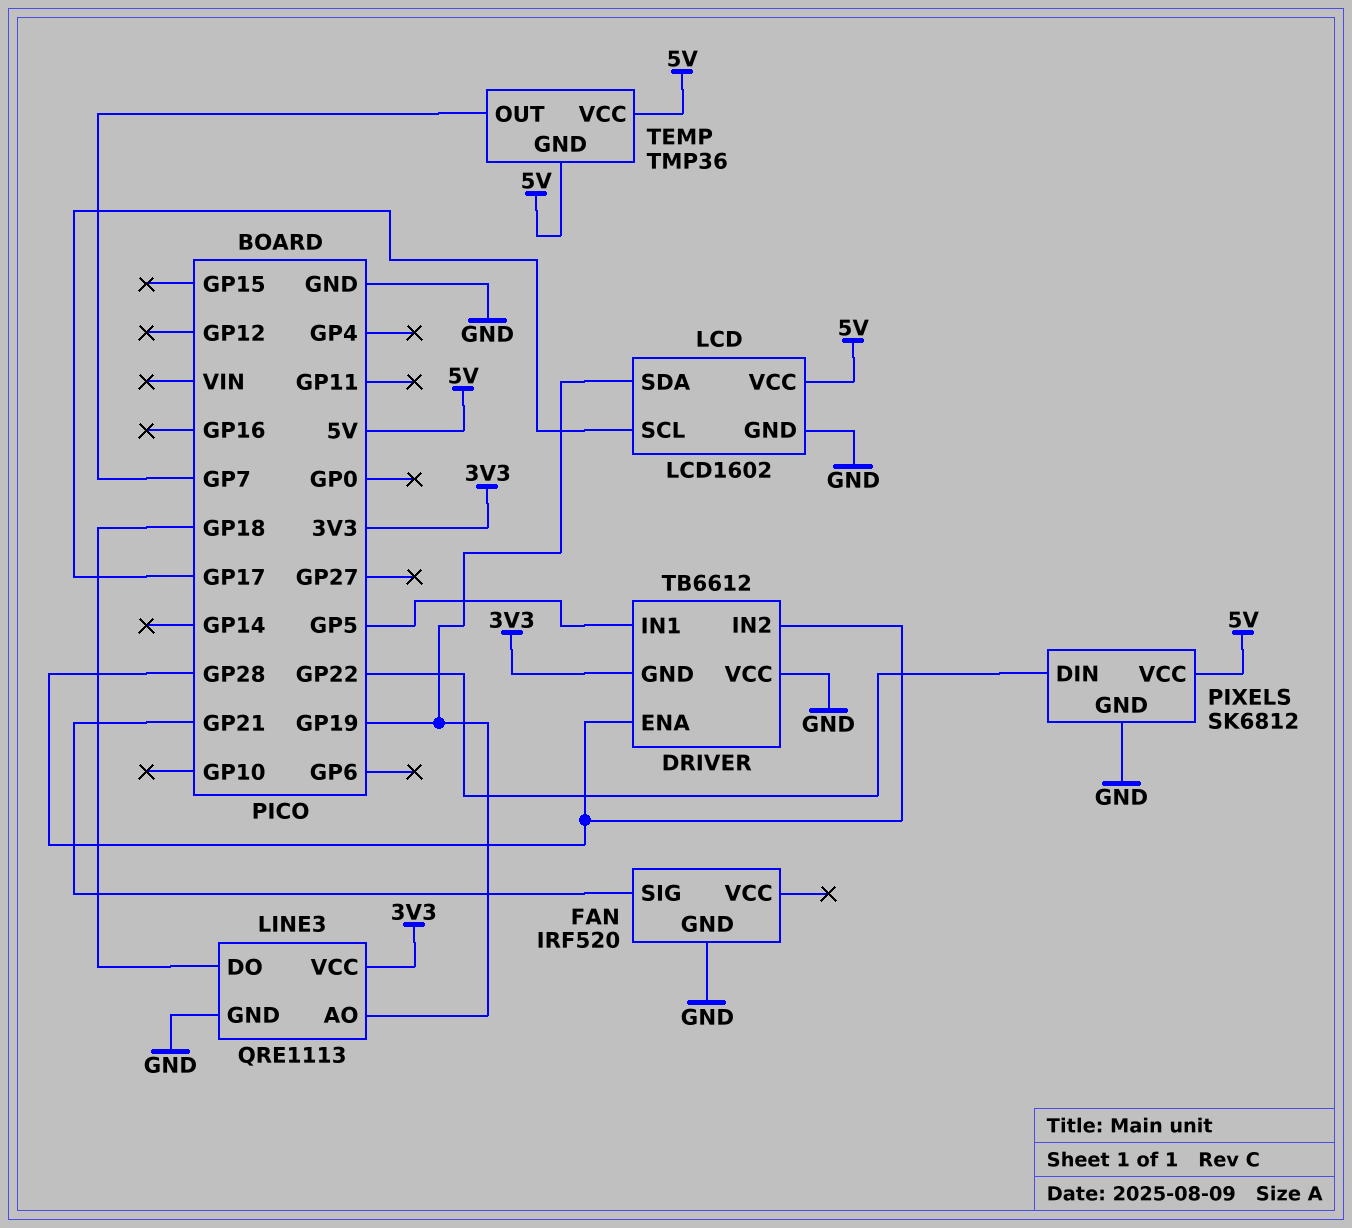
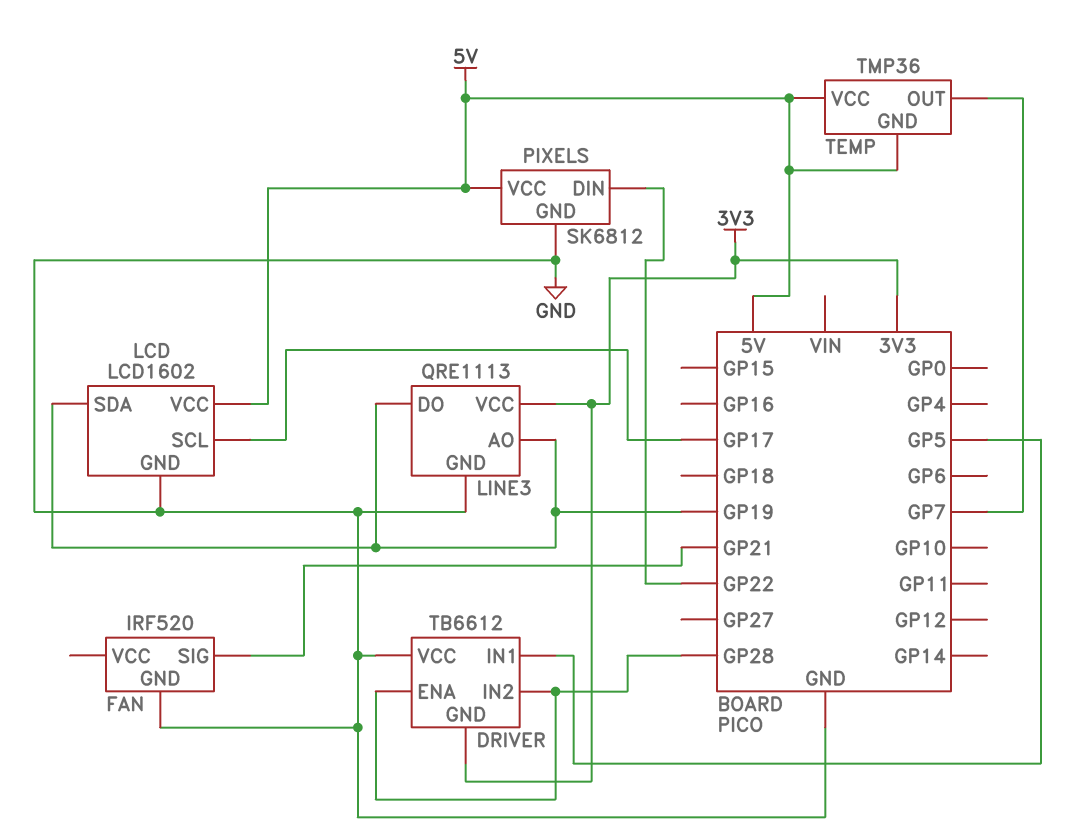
LINE3 pin DO: GP18 -> GP19

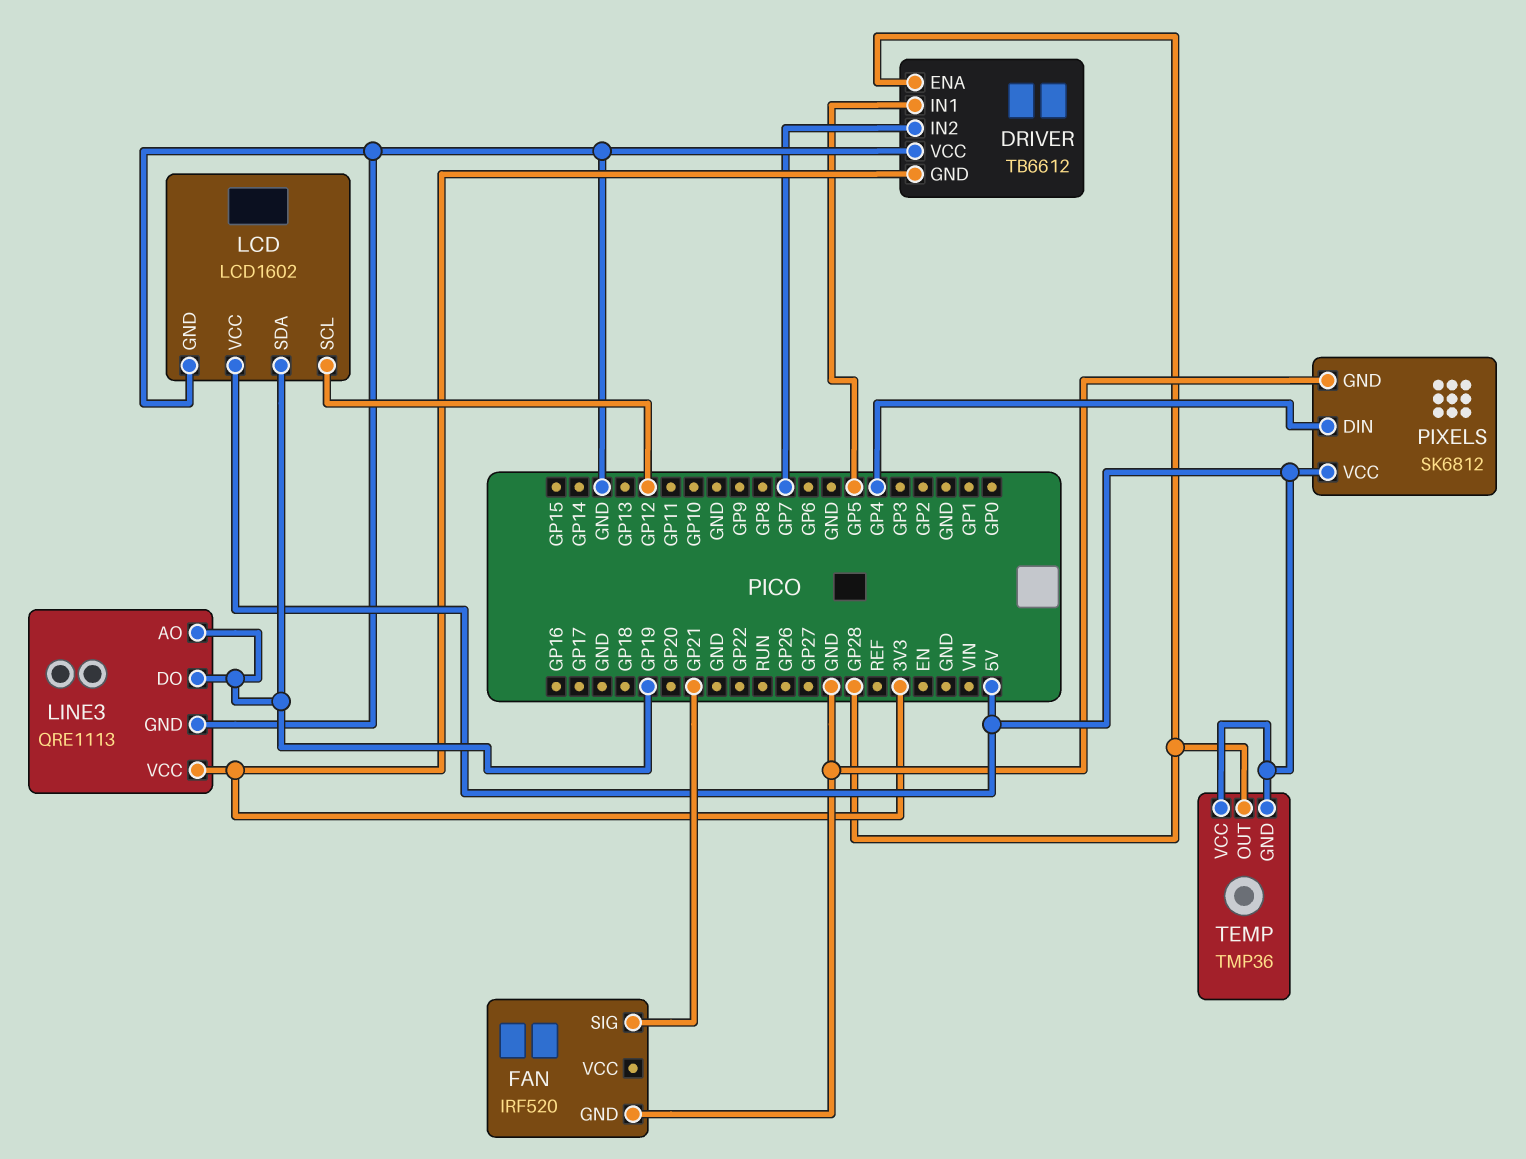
DRIVER pin IN2: GP28 -> GP7
LCD pin SCL: GP17 -> GP12
PIXELS pin DIN: GP22 -> GP4
TEMP pin OUT: GP7 -> GP28

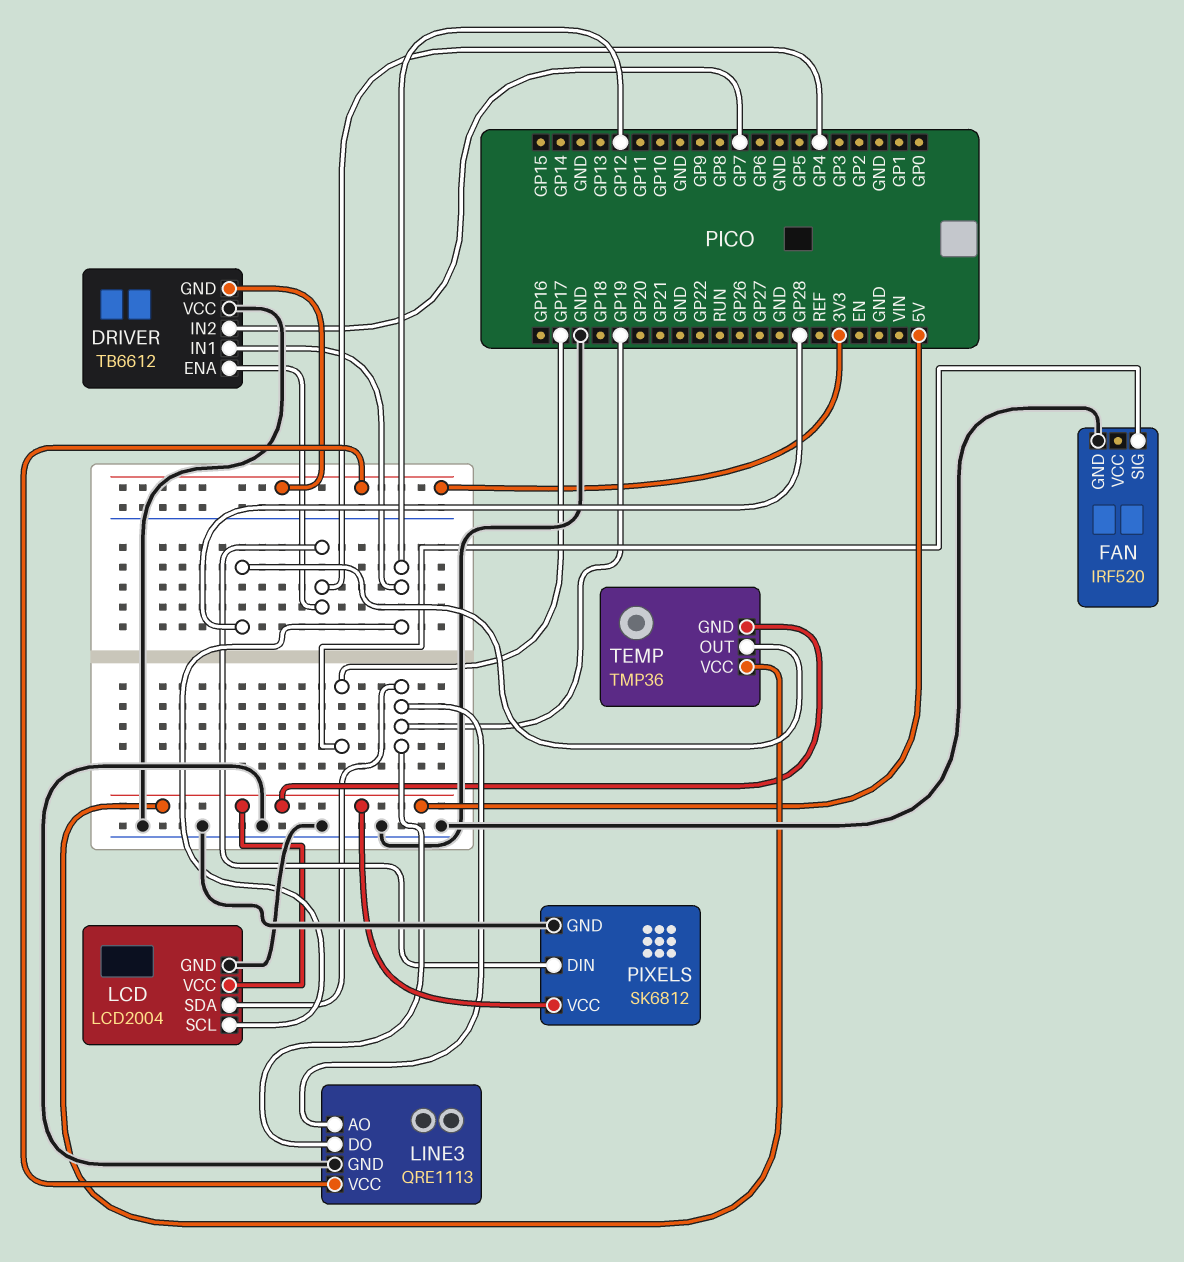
DRIVER pin ENA: GP28 -> GP4
DRIVER pin IN1: GP5 -> GP12
FAN pin SIG: GP21 -> GP17
LCD: LCD1602 -> LCD2004

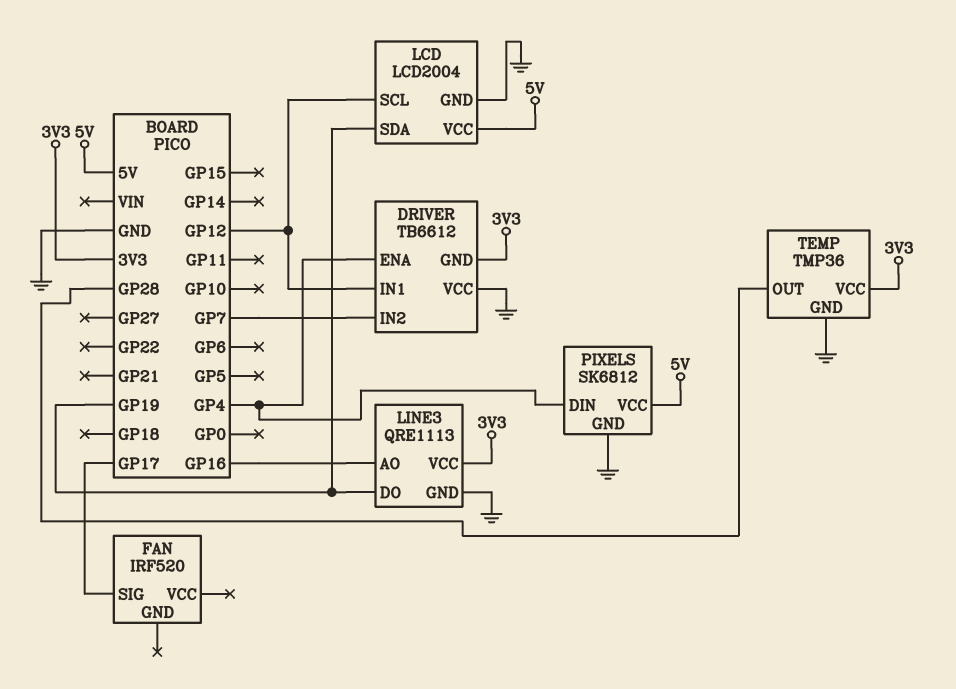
FAN pin GND: GND -> none
LINE3 pin AO: GP19 -> GP16
TEMP pin GND: 5V -> GND
TEMP pin VCC: 5V -> 3V3

